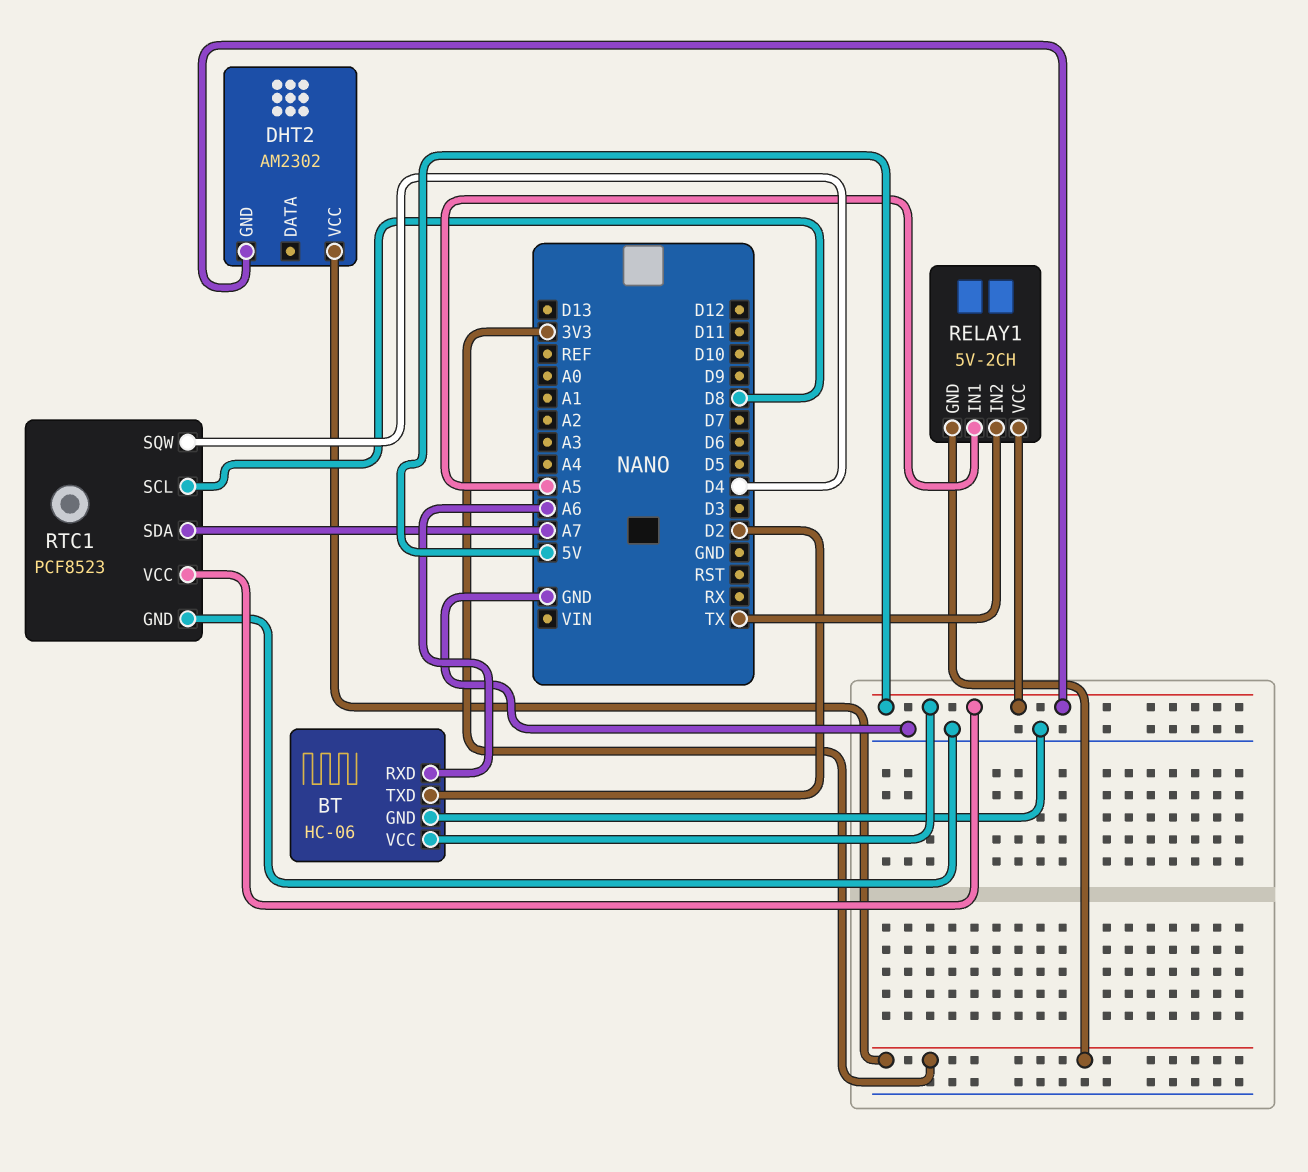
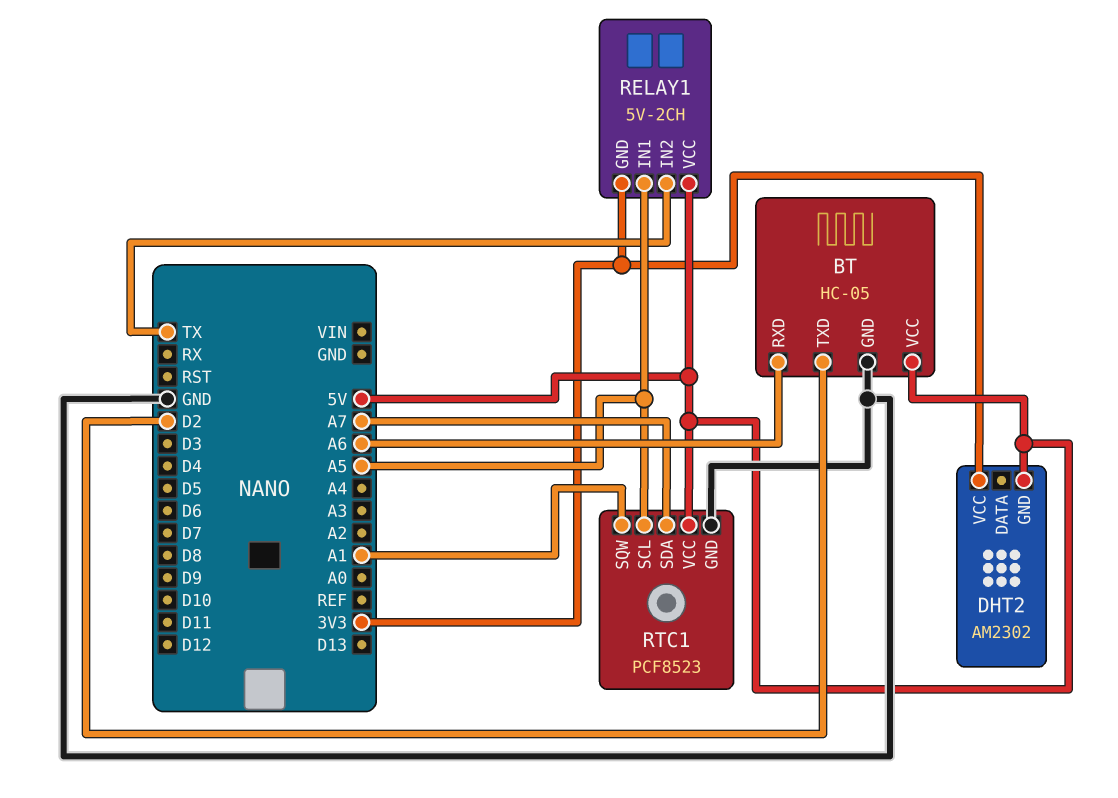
BT: HC-06 -> HC-05
RTC1 pin SCL: D8 -> A5
RTC1 pin SQW: D4 -> A1

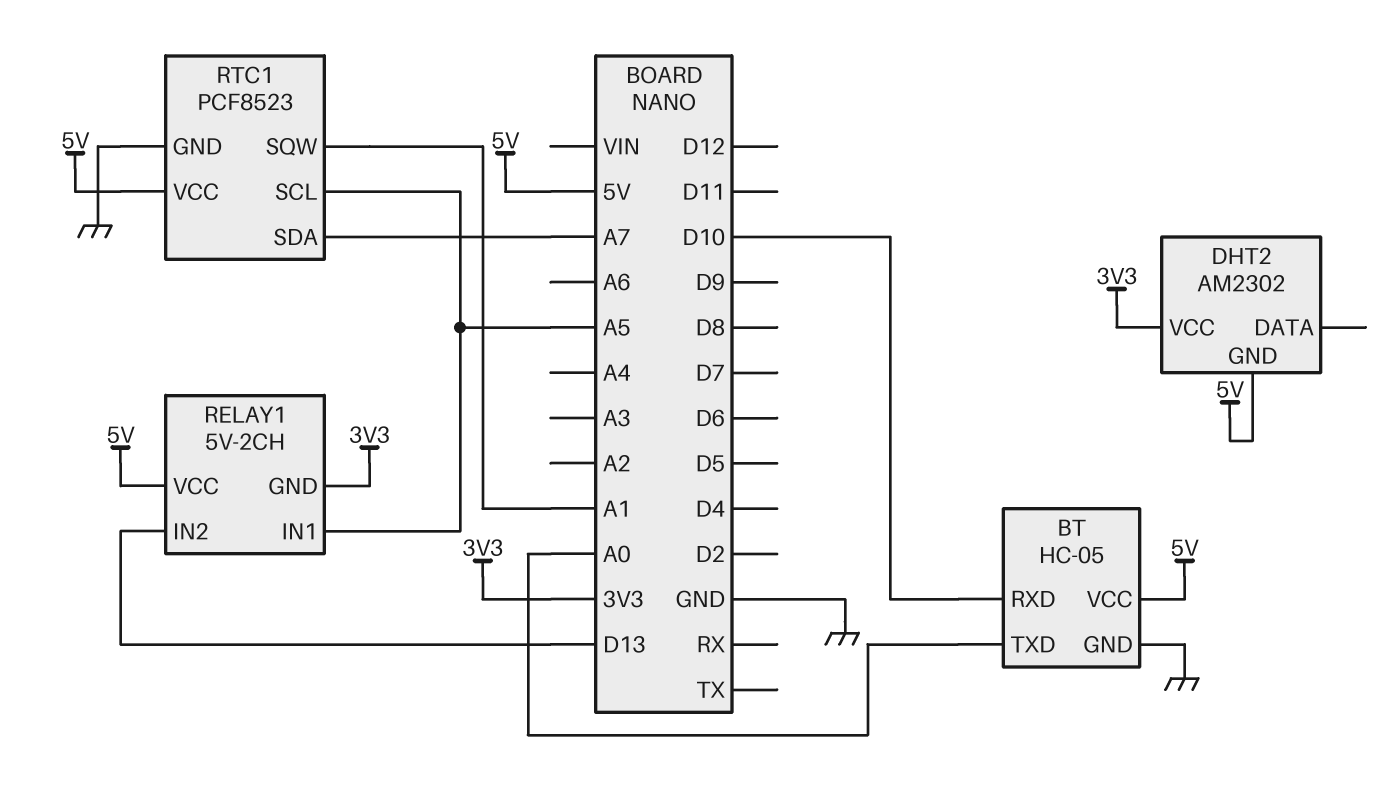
BT pin RXD: A6 -> D10
BT pin TXD: D2 -> A0
RELAY1 pin IN2: TX -> D13

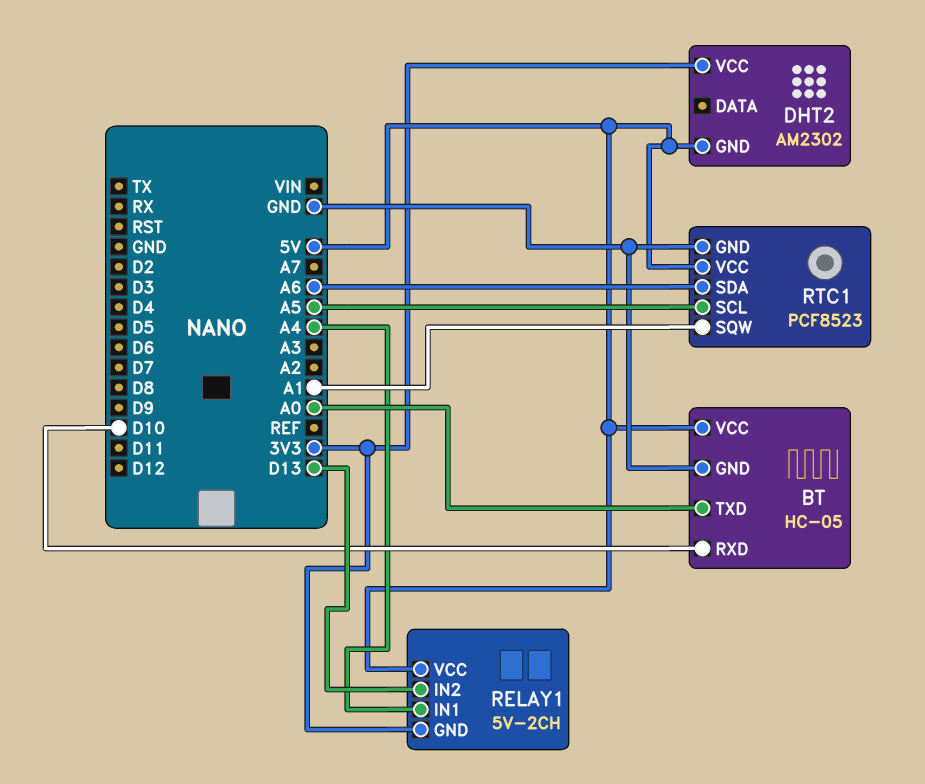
RELAY1 pin IN1: A5 -> A4
RTC1 pin SDA: A7 -> A6

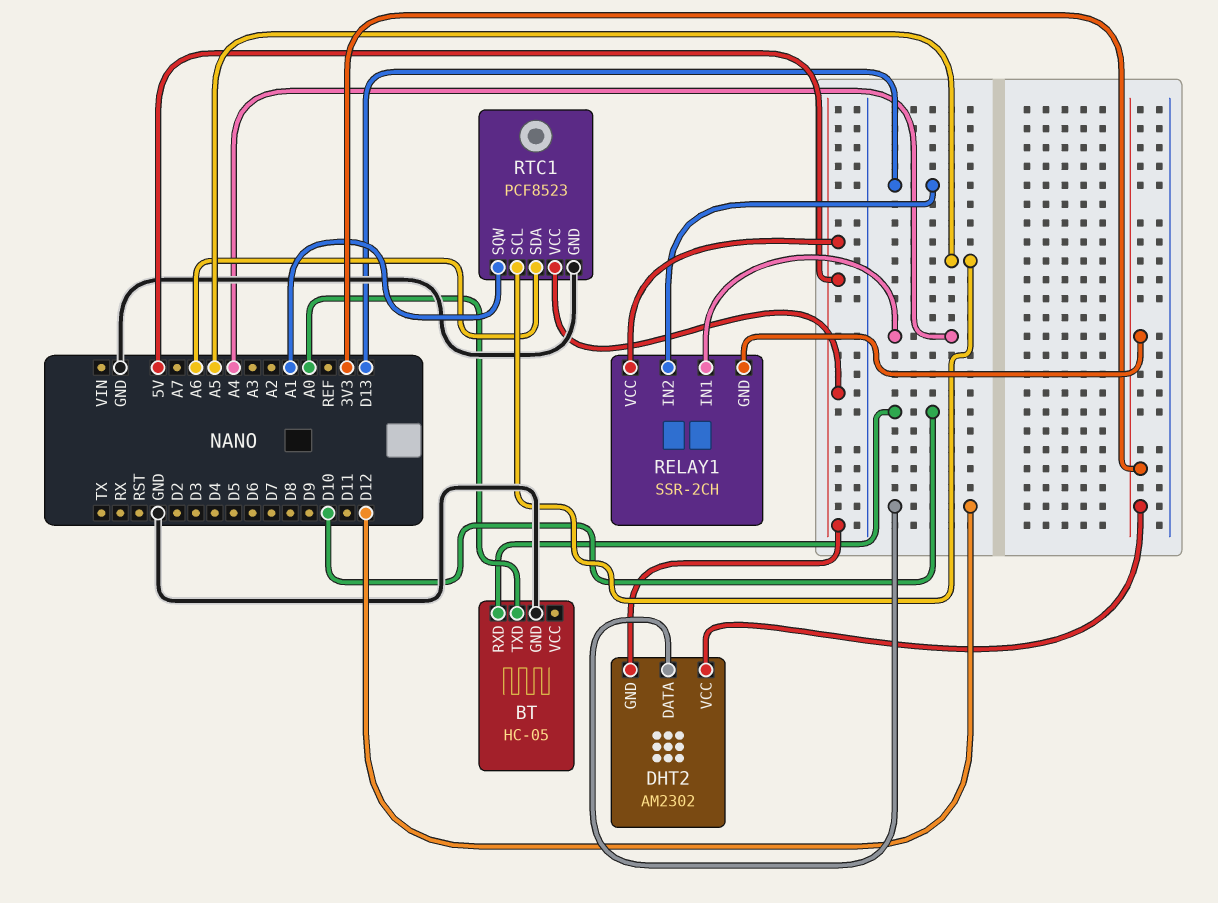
BT pin VCC: 5V -> none
DHT2 pin DATA: none -> D12
RELAY1: 5V-2CH -> SSR-2CH

